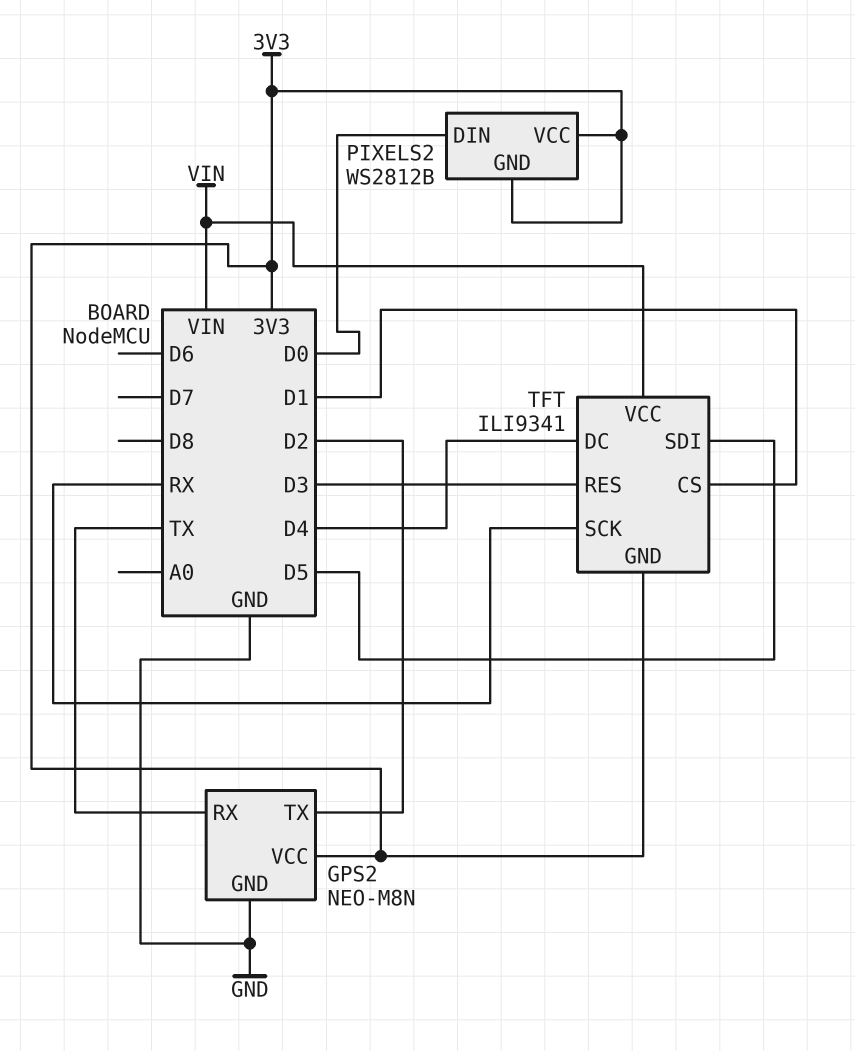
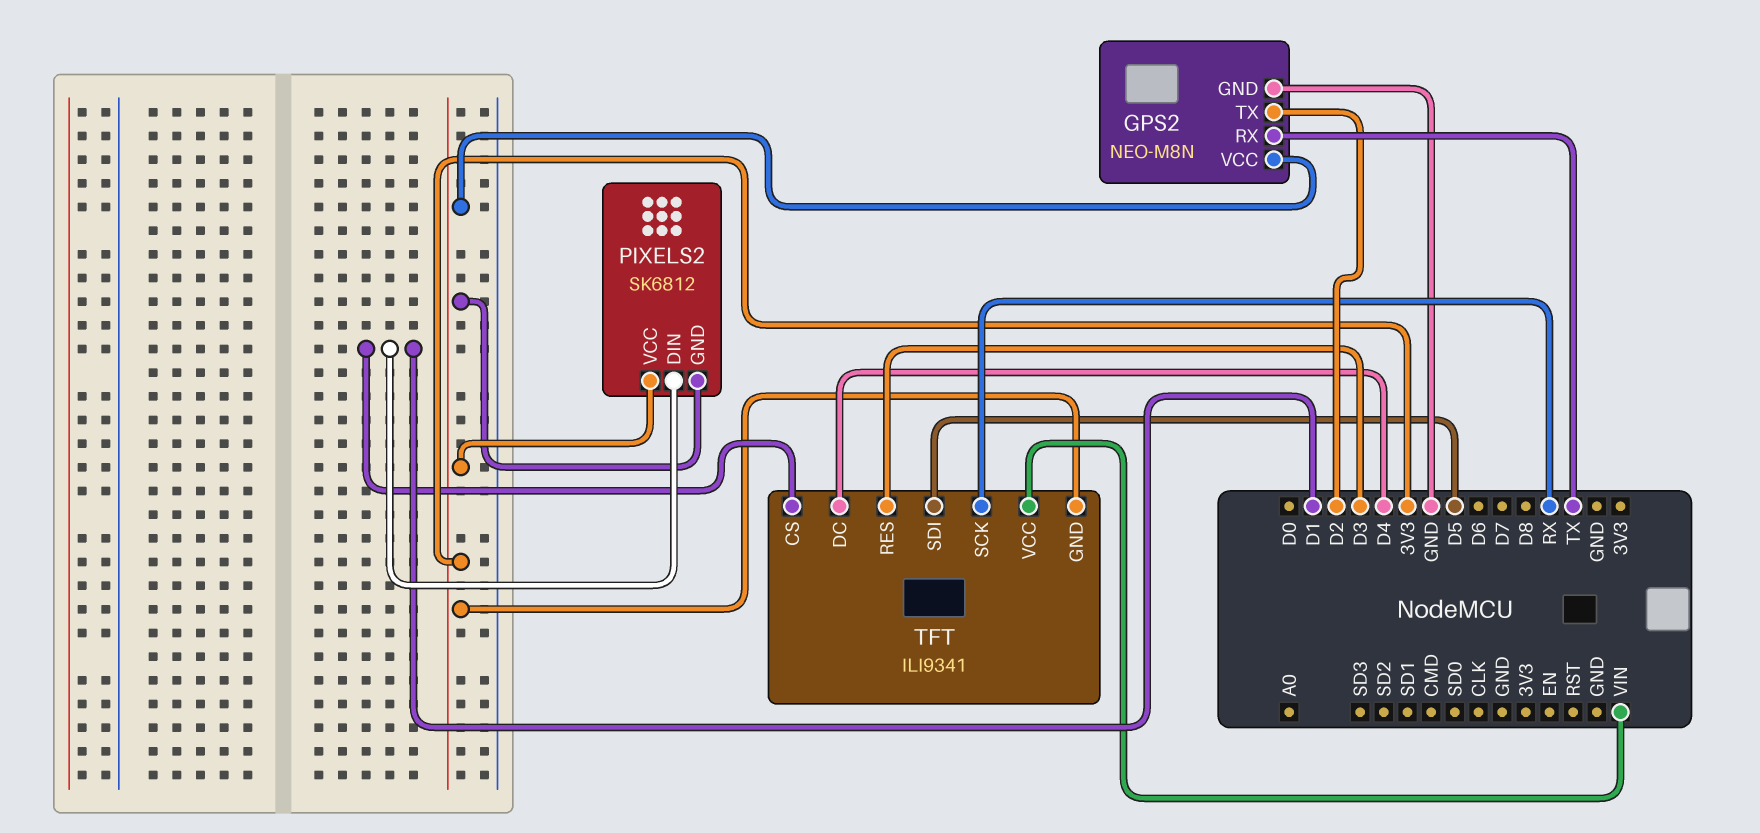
PIXELS2: WS2812B -> SK6812
PIXELS2 pin DIN: D0 -> D1

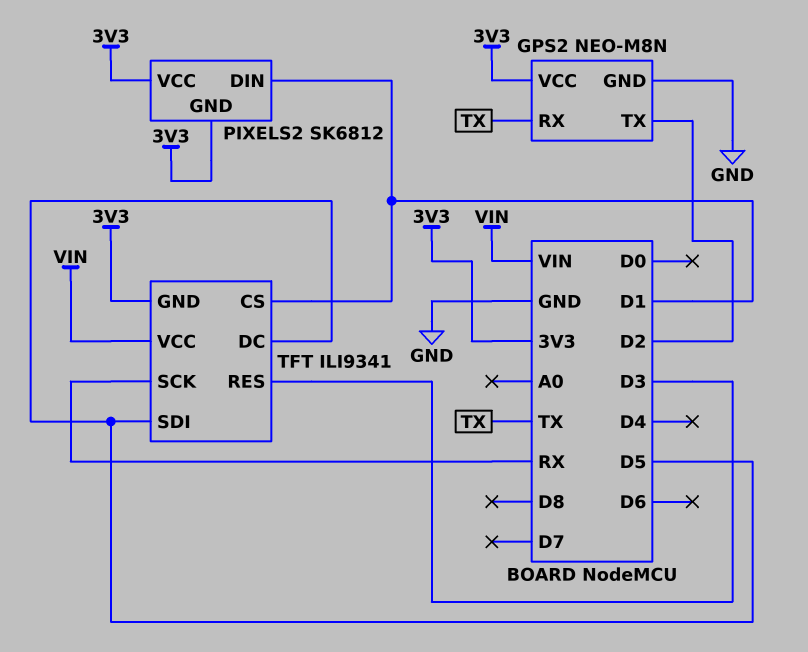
TFT pin DC: D4 -> D5

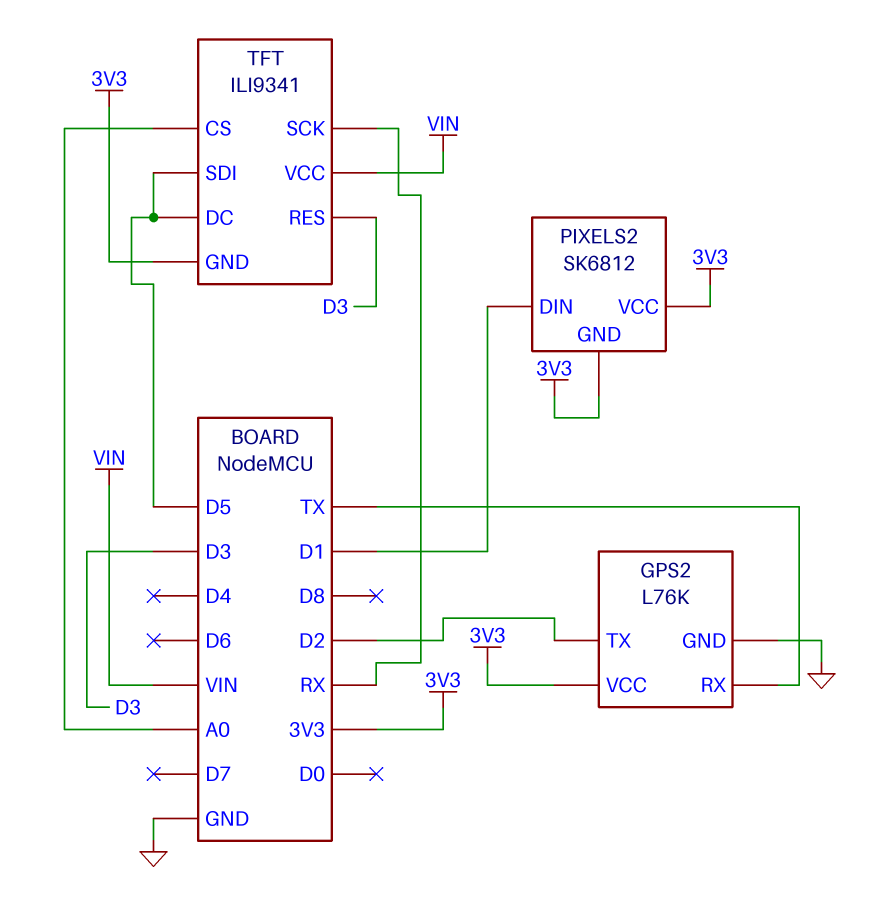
GPS2: NEO-M8N -> L76K
TFT pin CS: D1 -> A0

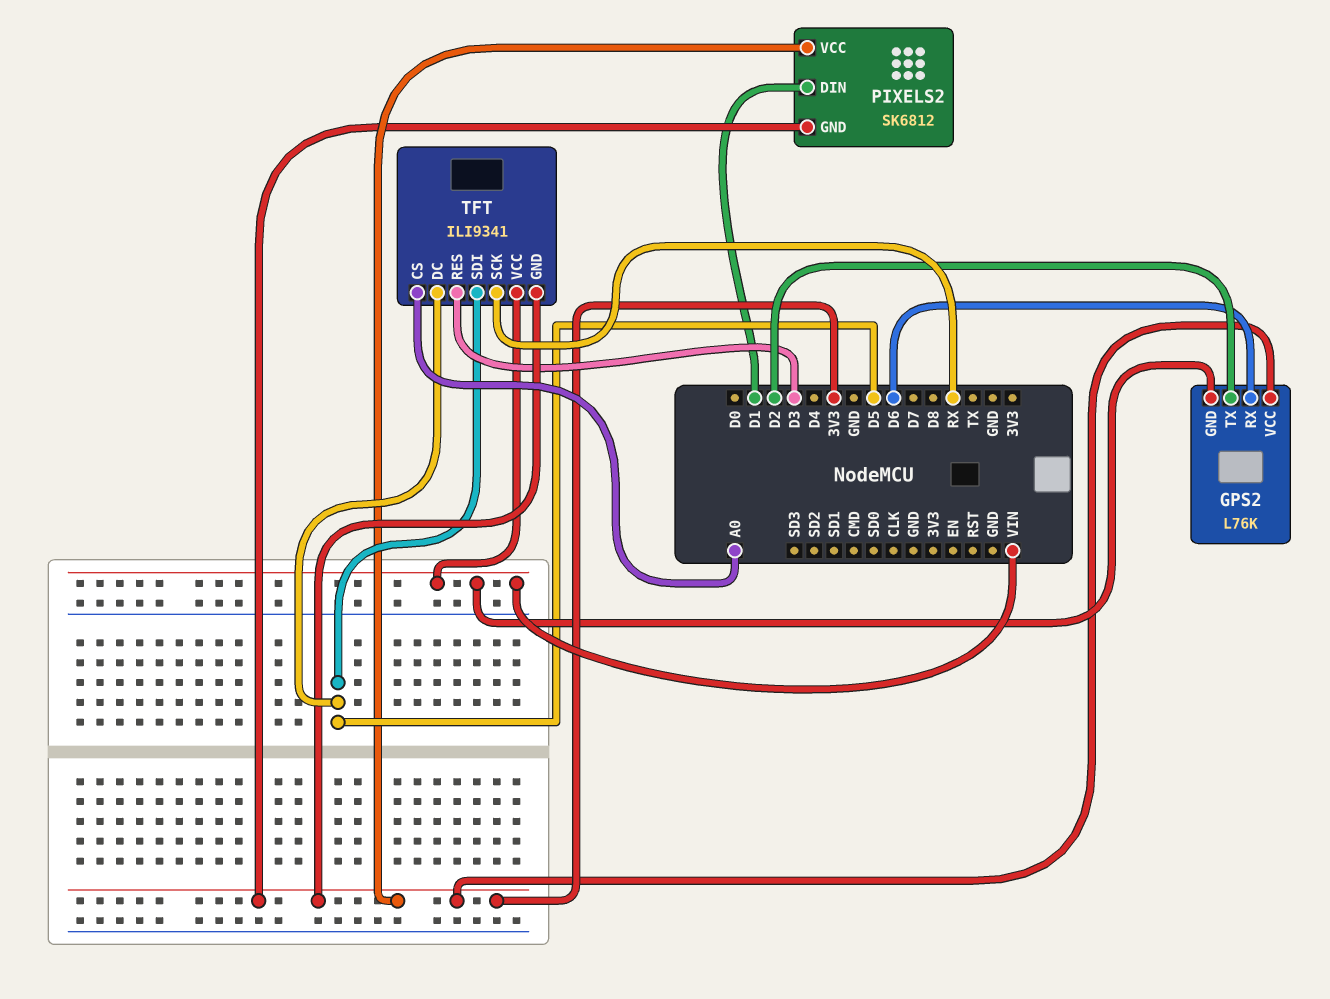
GPS2 pin GND: GND -> VIN
GPS2 pin RX: TX -> D6

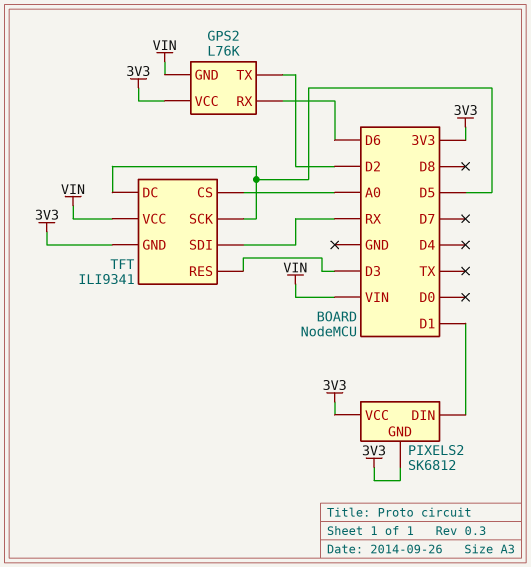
TFT pin SCK: RX -> D5
TFT pin SDI: D5 -> RX

